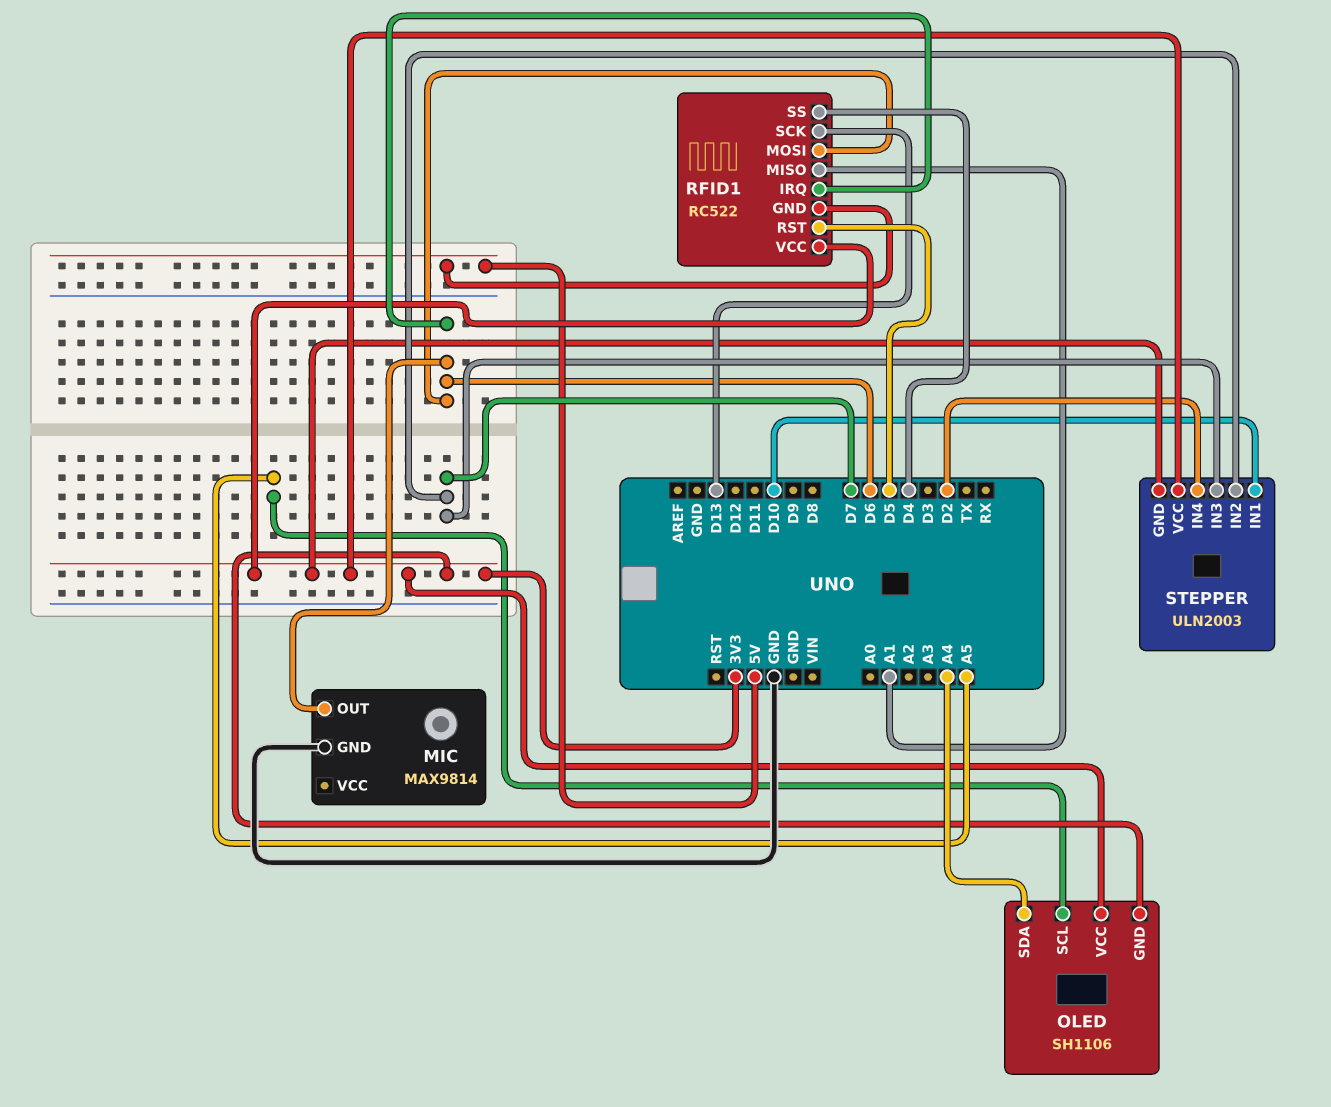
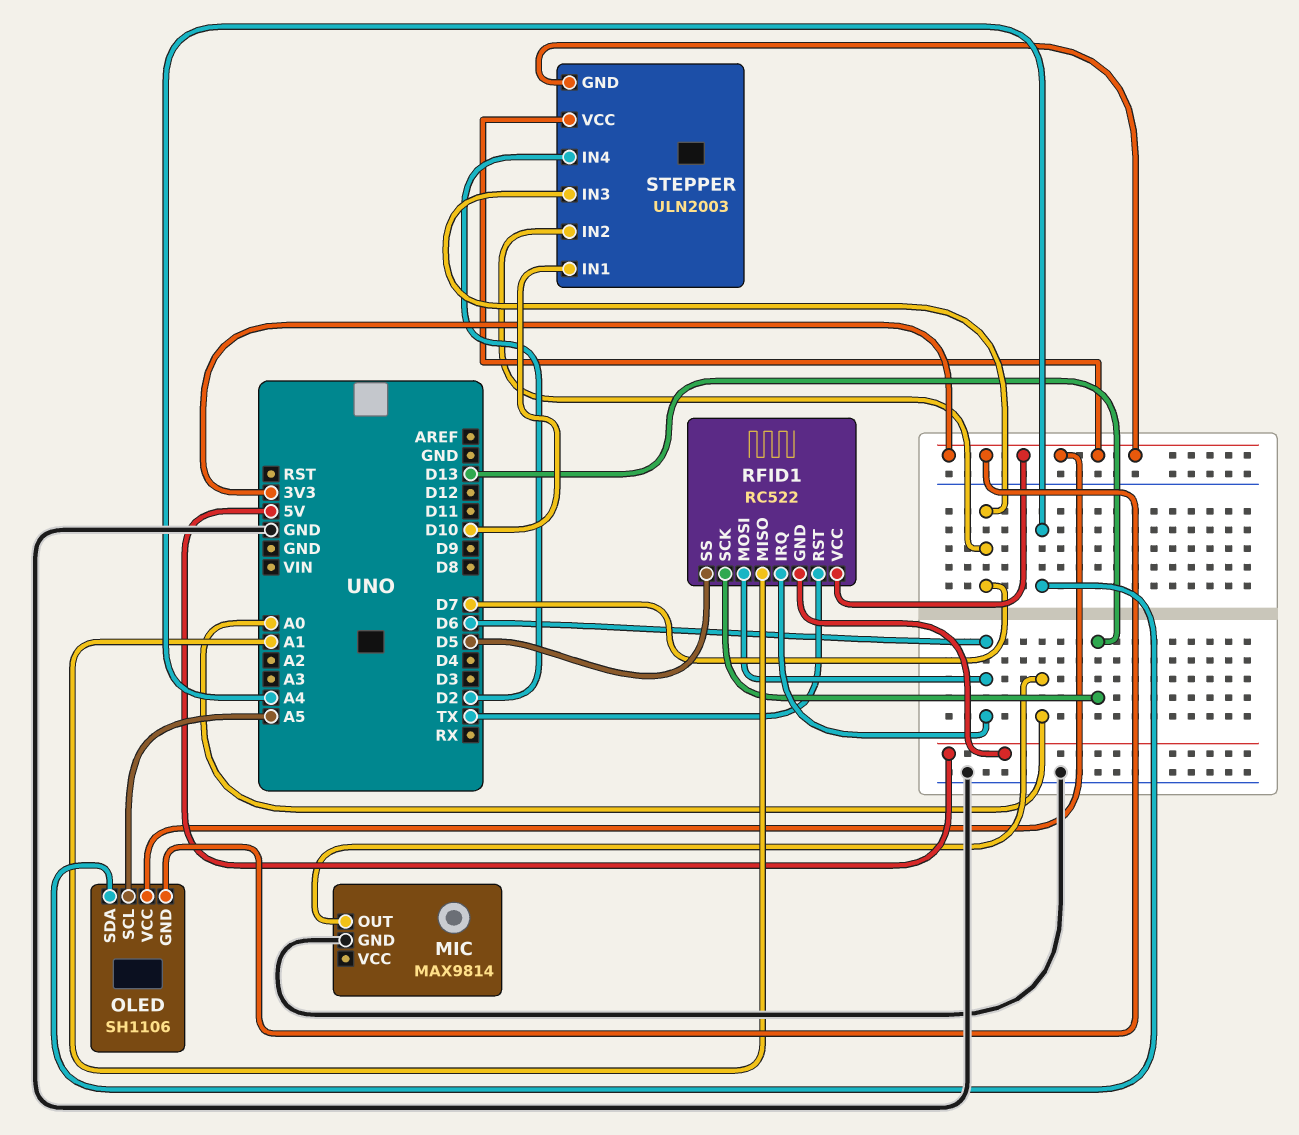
MIC pin OUT: D6 -> A0
RFID1 pin RST: D5 -> TX
RFID1 pin SS: D4 -> D5

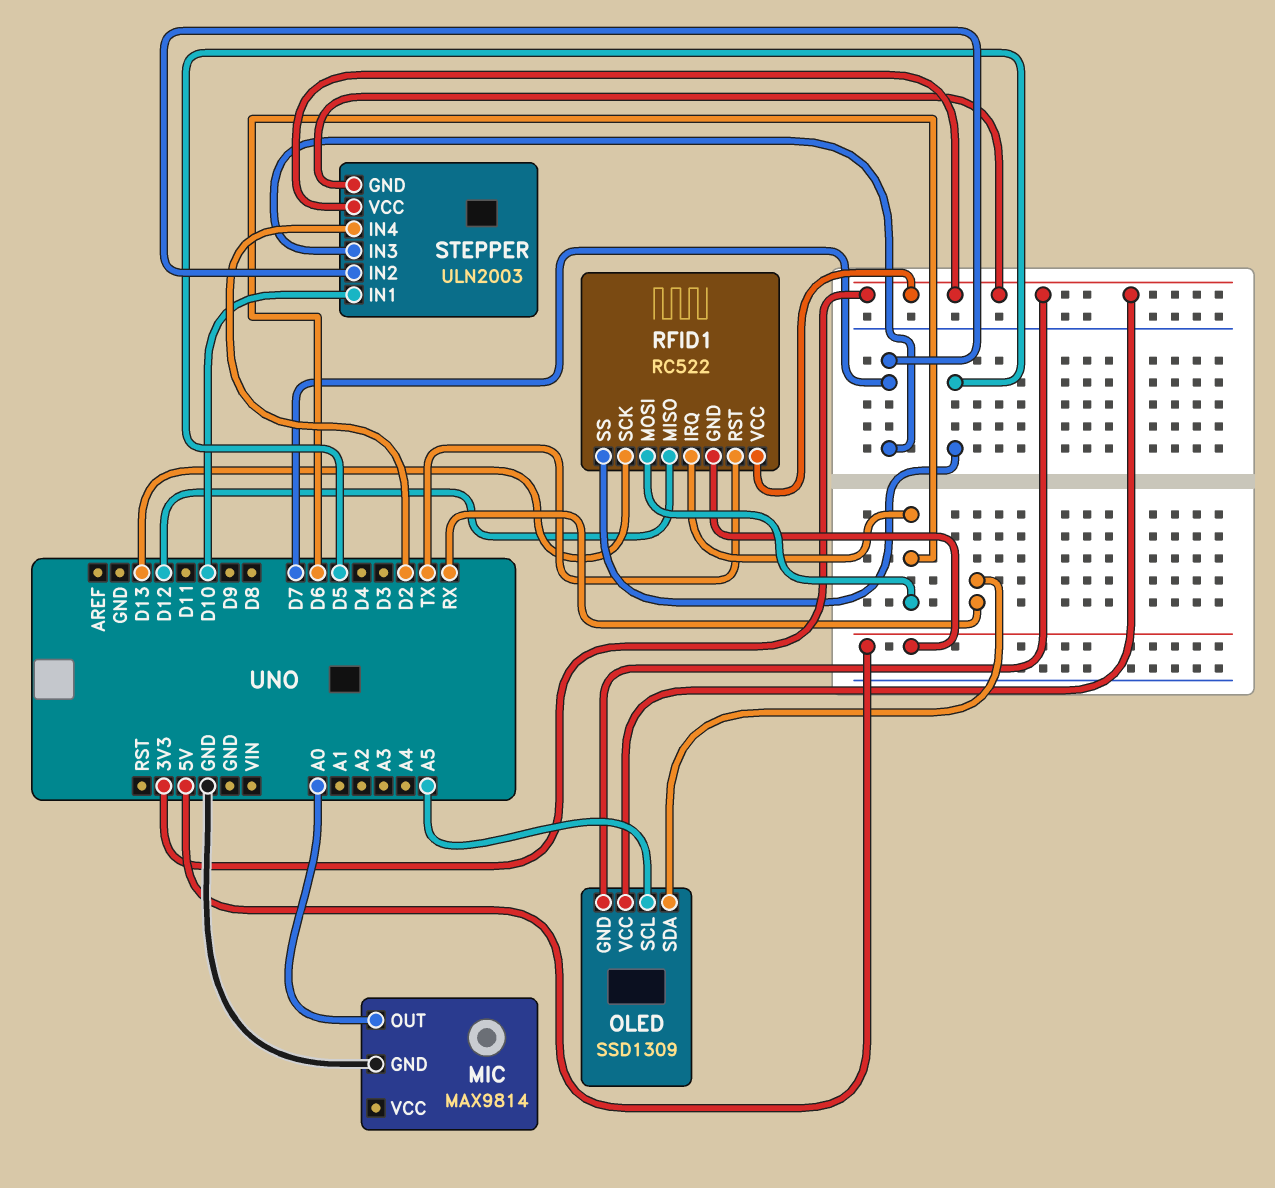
OLED: SH1106 -> SSD1309
OLED pin SDA: A4 -> RX
RFID1 pin MISO: A1 -> D12

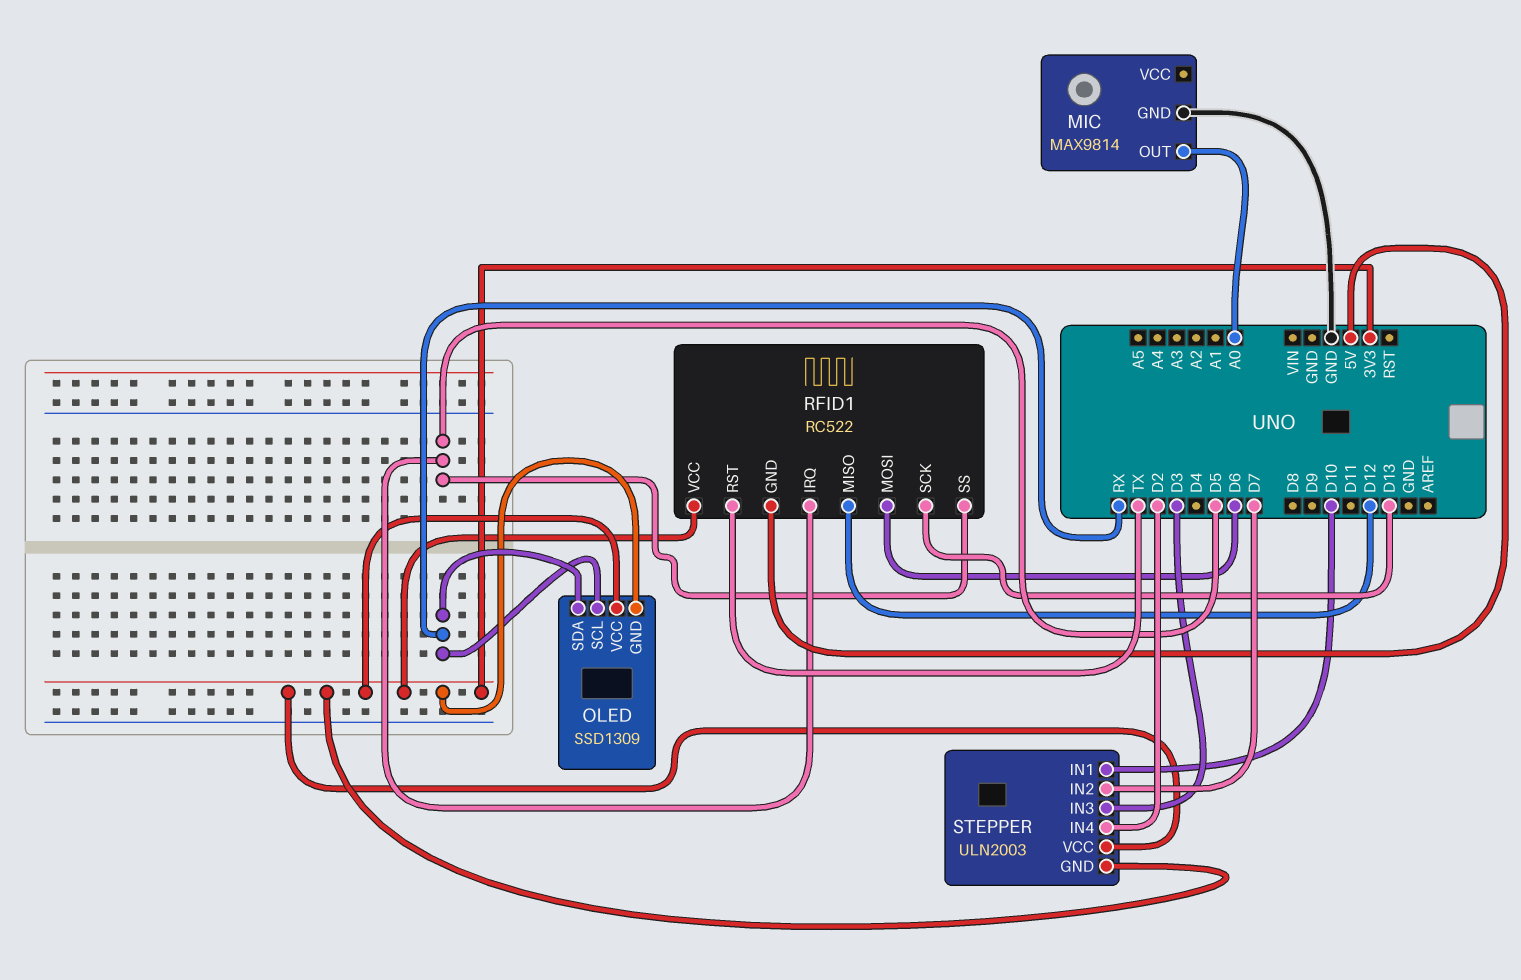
OLED pin SCL: A5 -> RX
RFID1 pin IRQ: D6 -> D5
STEPPER pin IN3: D7 -> D3

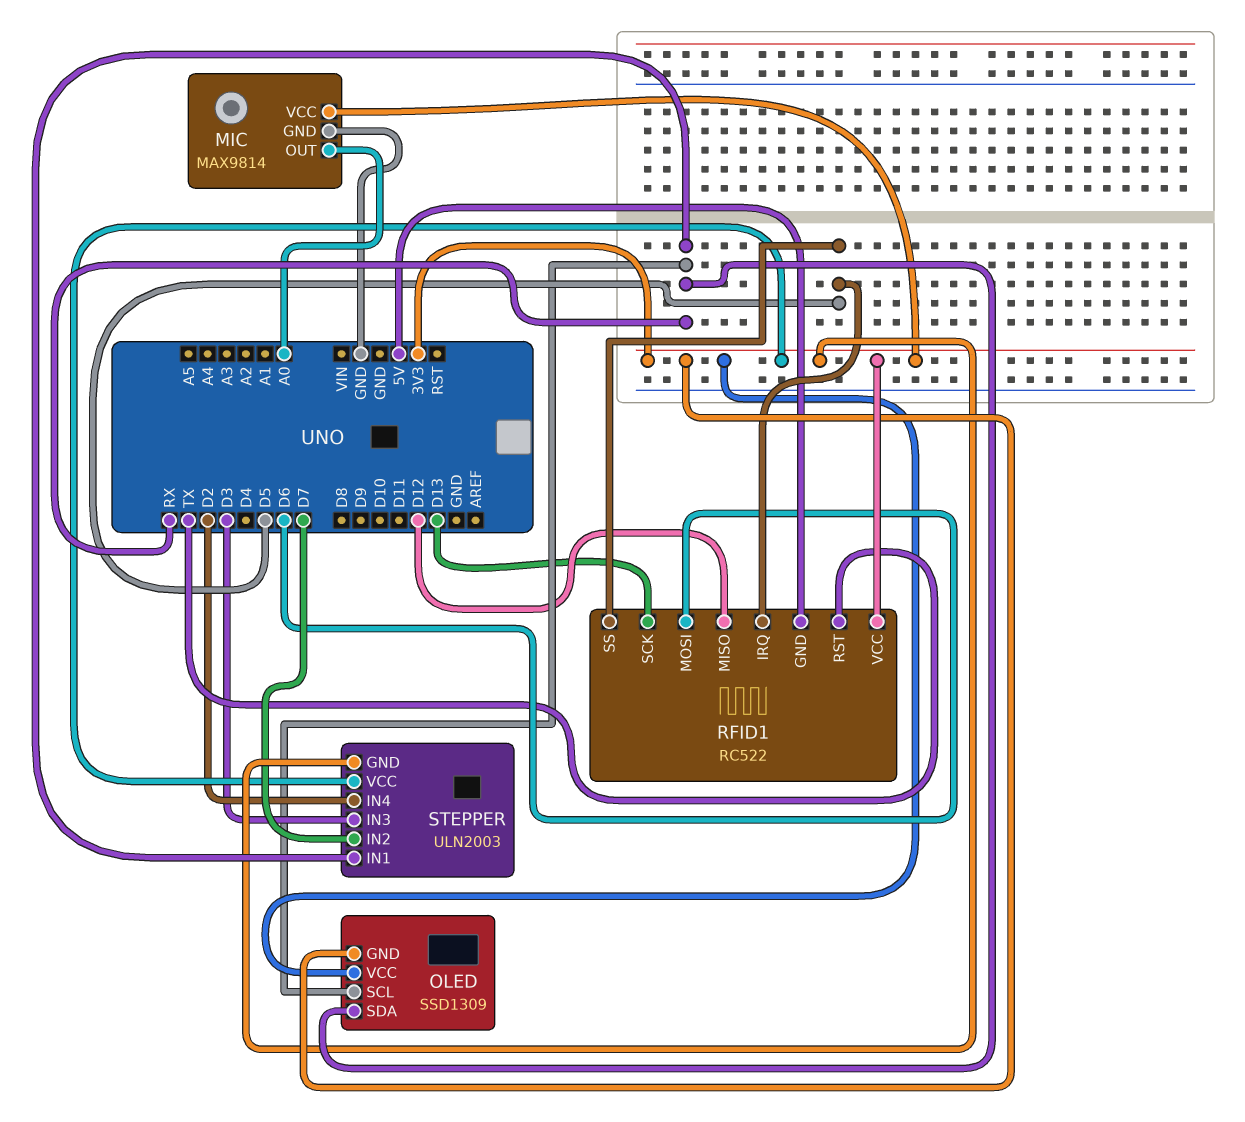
MIC pin VCC: none -> 3V3
STEPPER pin IN1: D10 -> RX

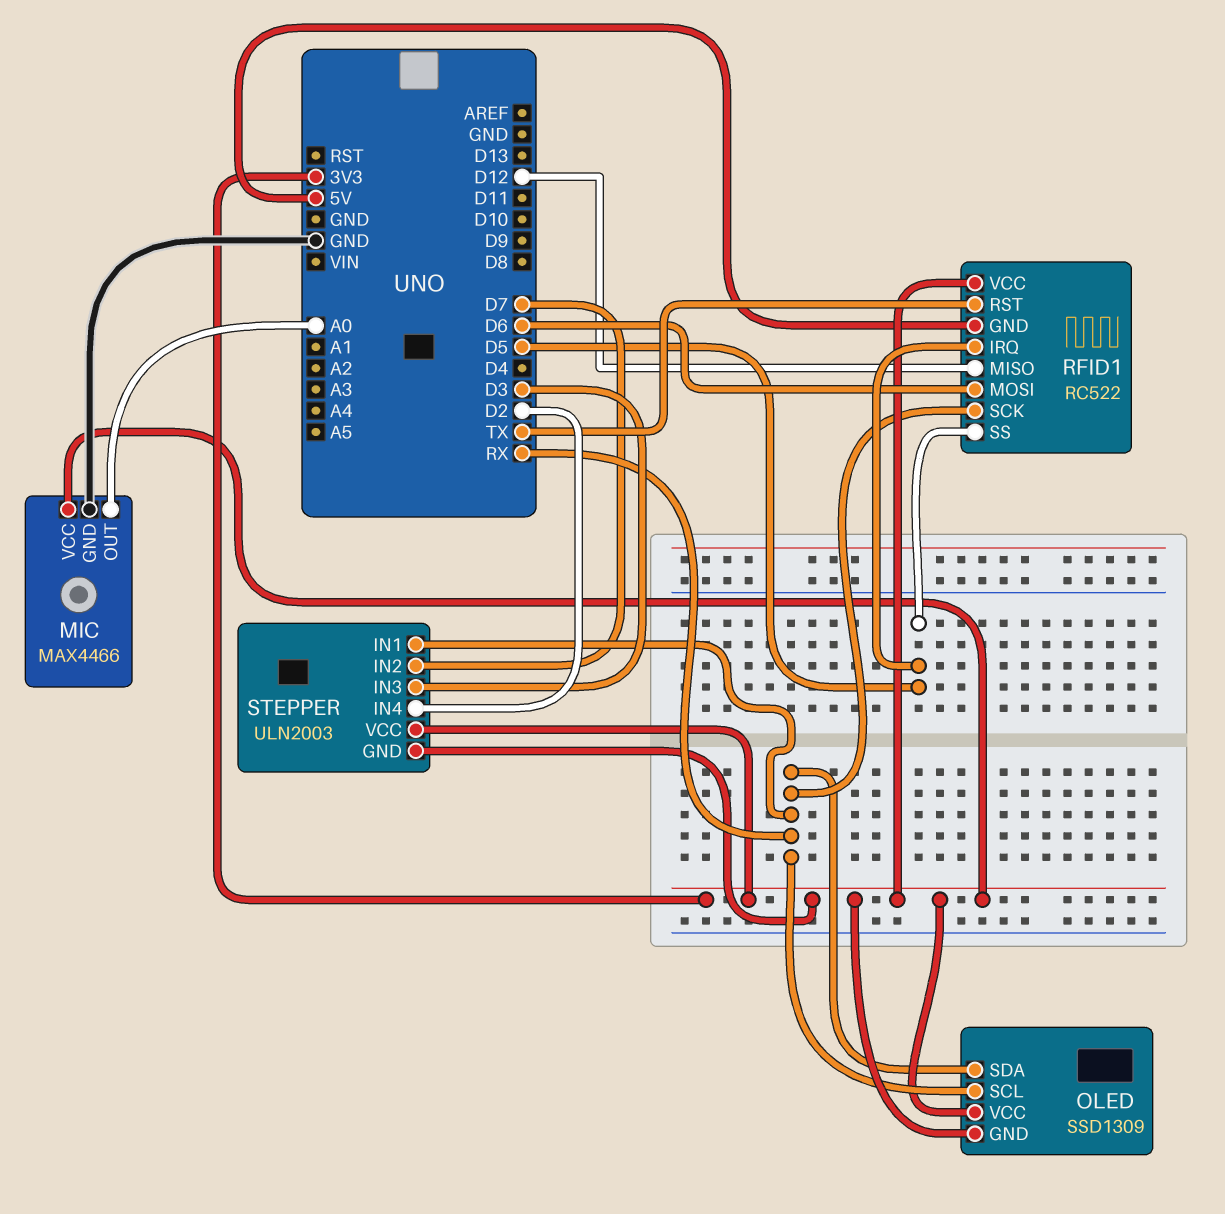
MIC: MAX9814 -> MAX4466
RFID1 pin SCK: D13 -> RX

